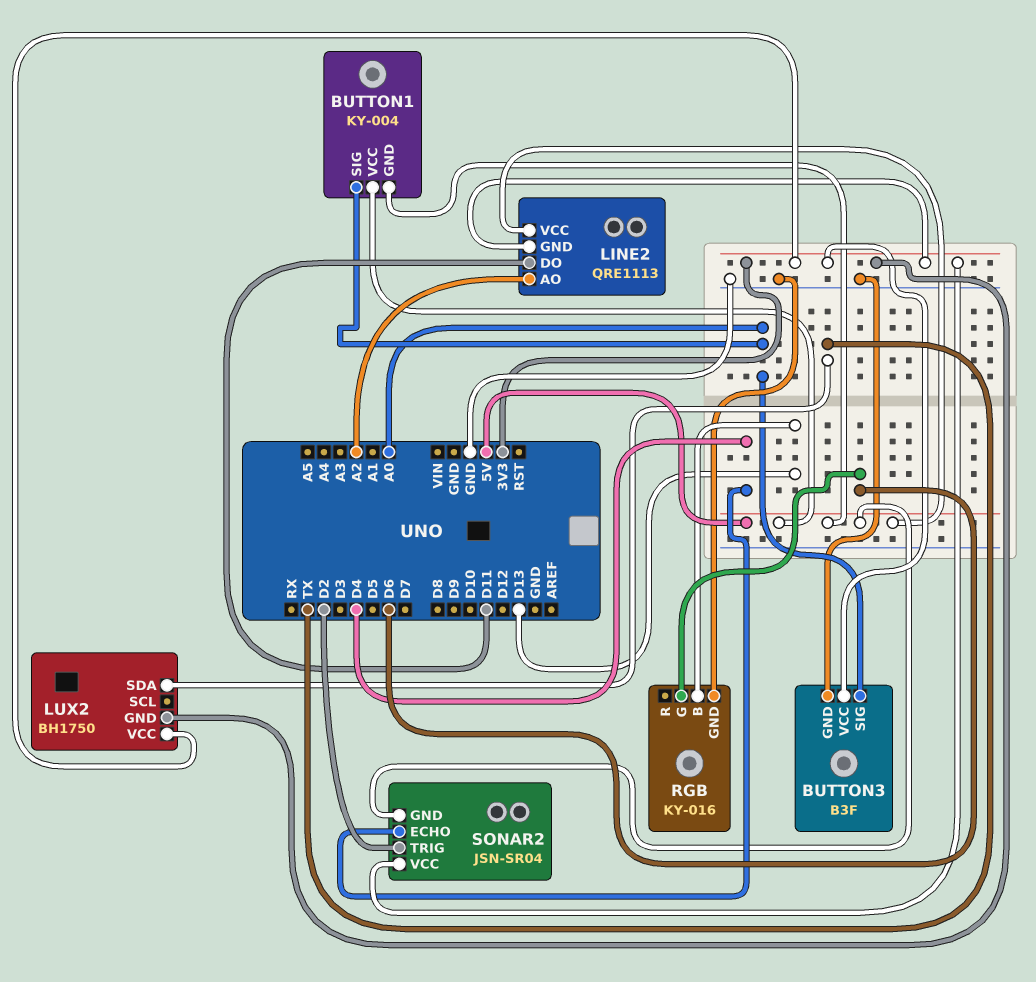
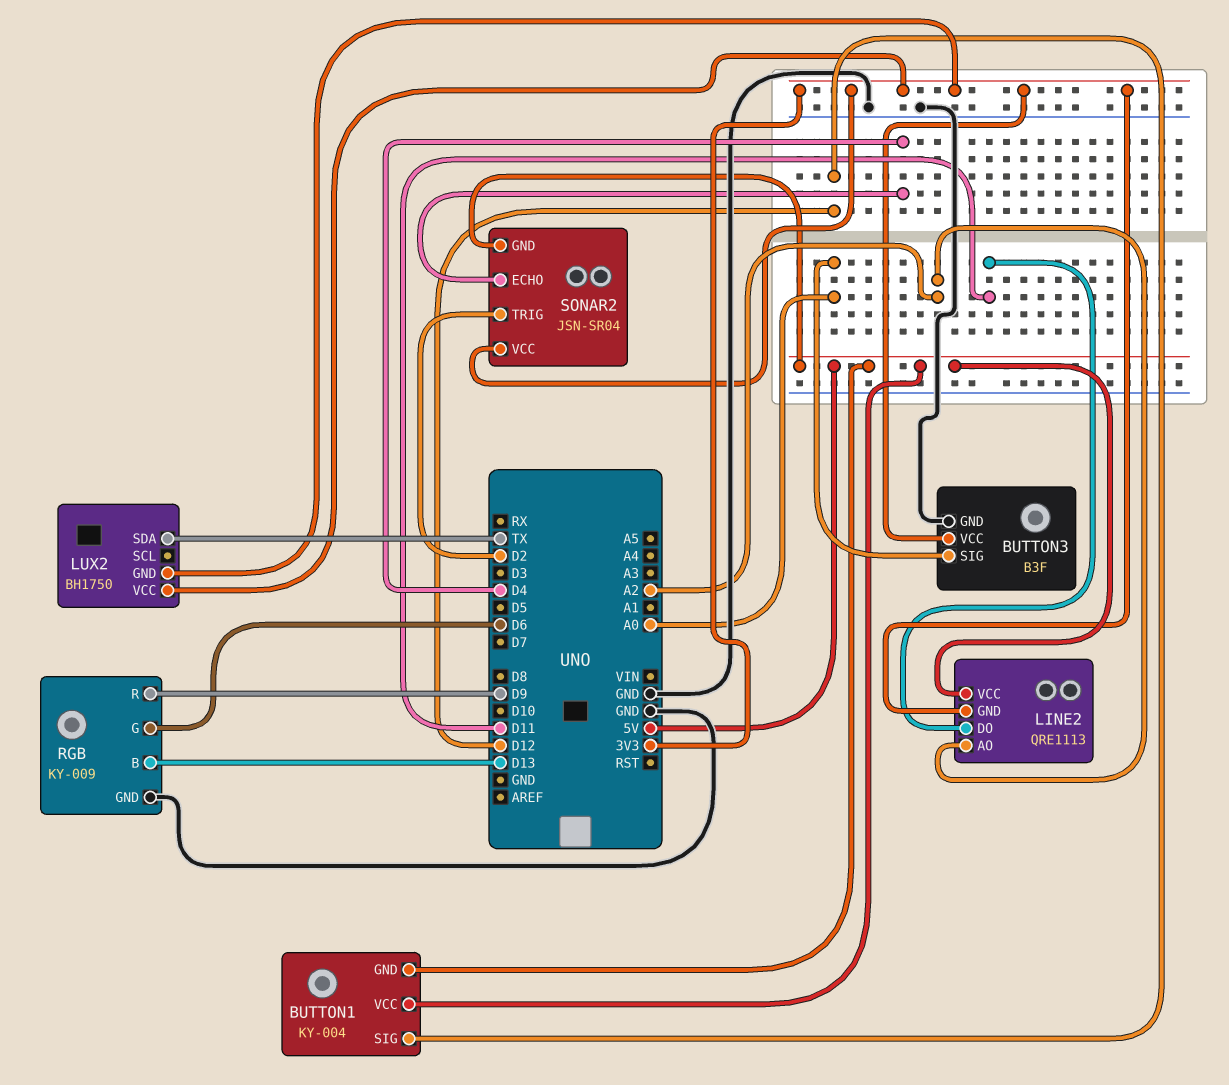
BUTTON1 pin SIG: A0 -> D12
RGB: KY-016 -> KY-009
RGB pin R: none -> D9

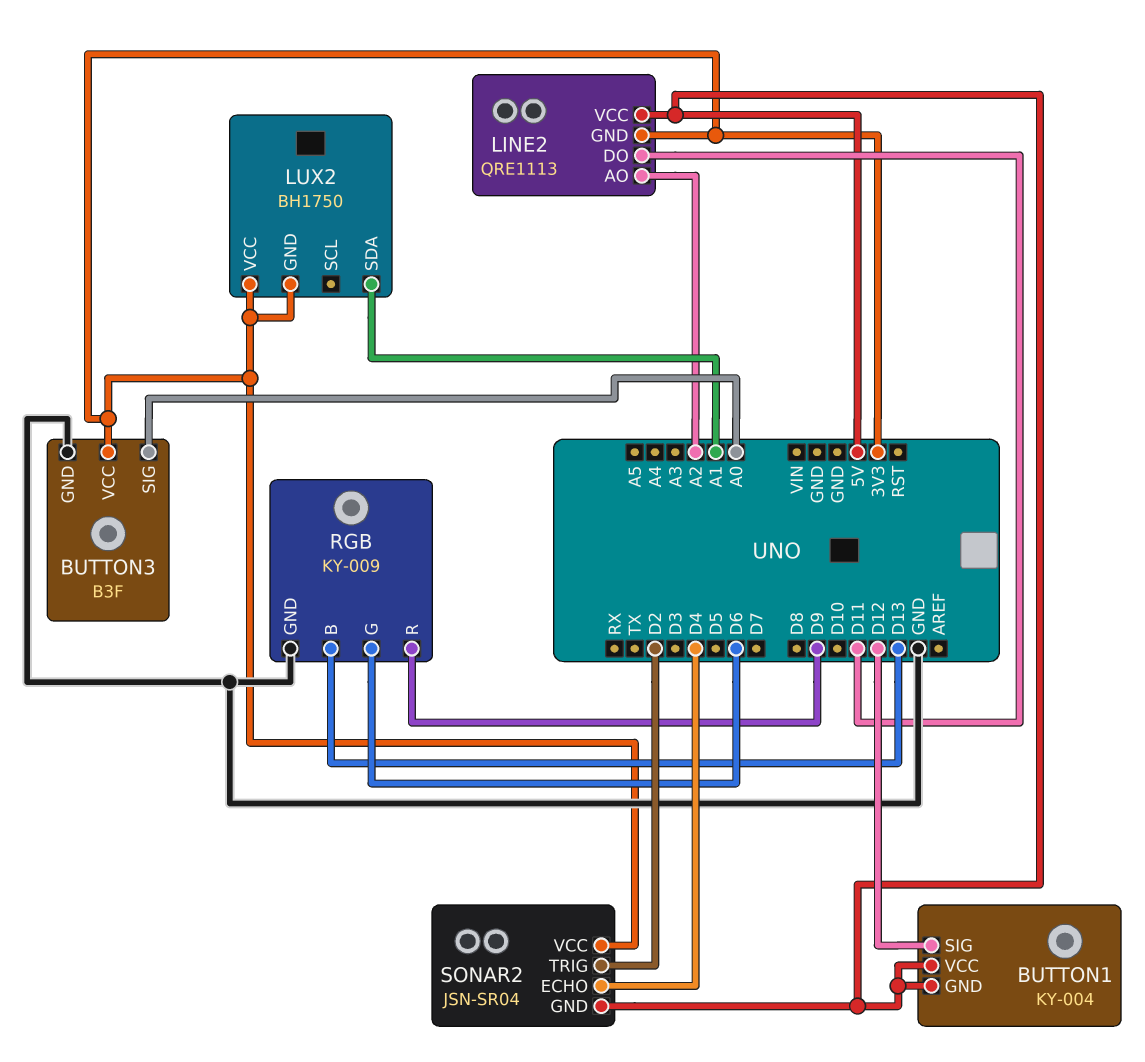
LUX2 pin SDA: TX -> A1

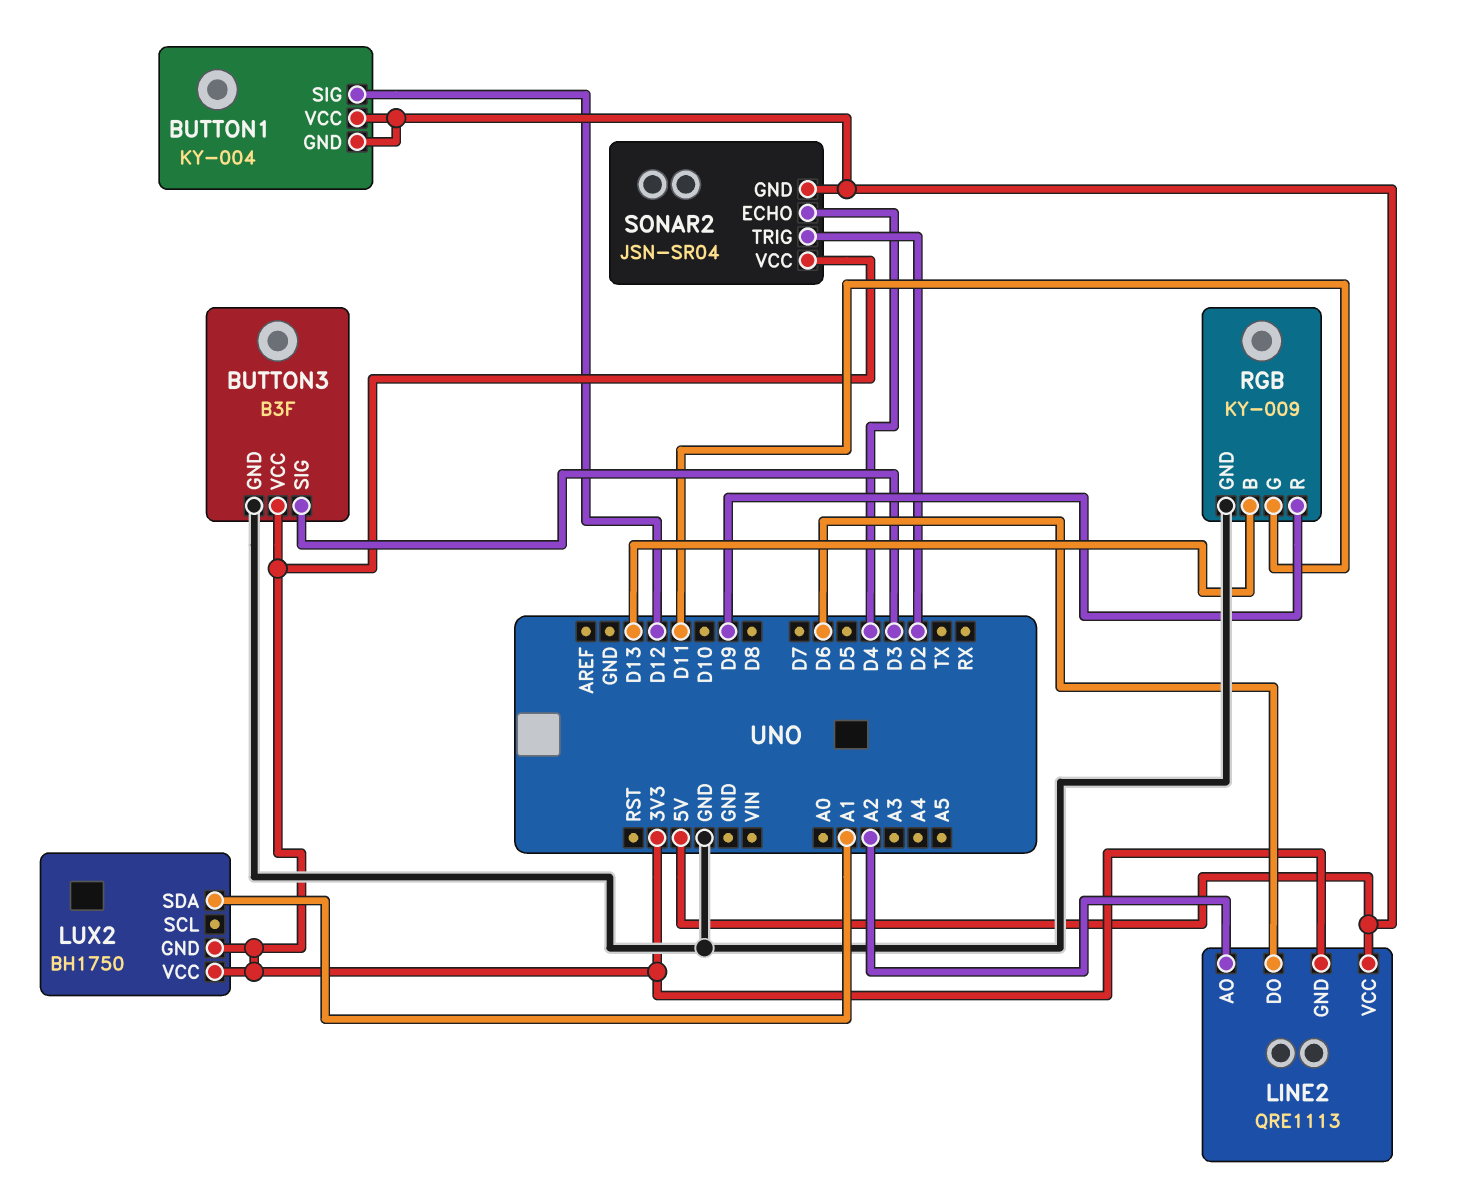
BUTTON3 pin SIG: A0 -> D3
LINE2 pin DO: D11 -> D6
RGB pin G: D6 -> D11

